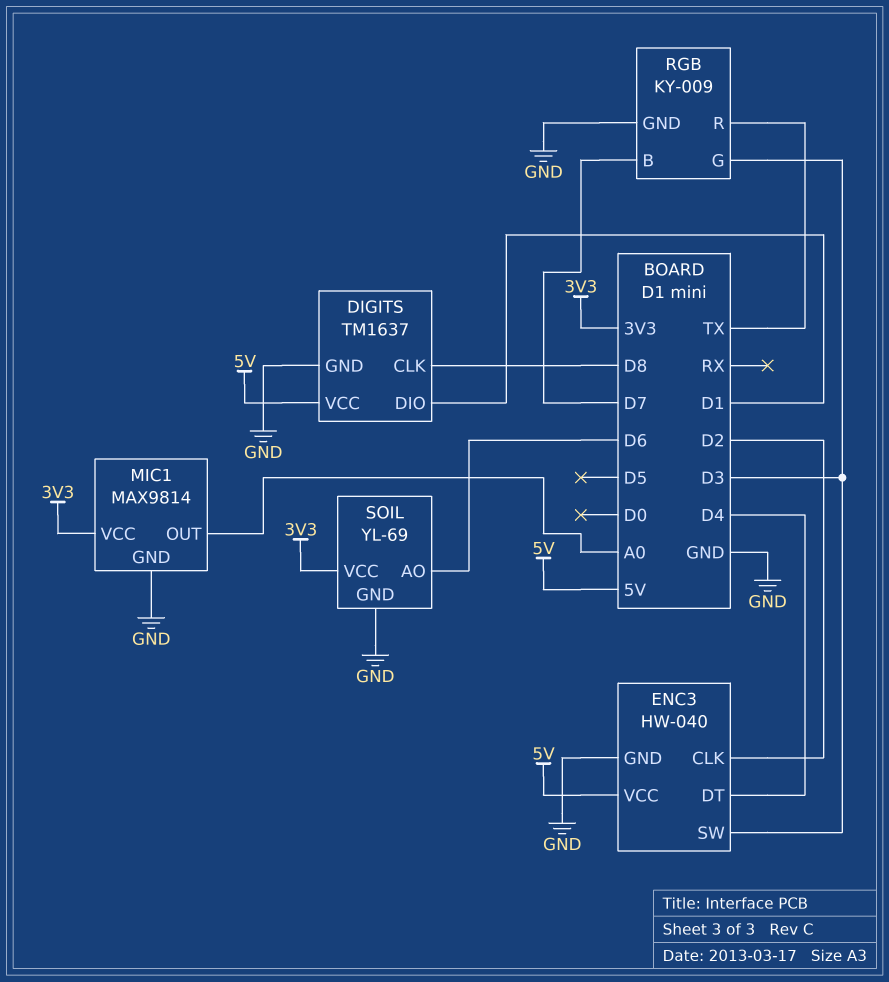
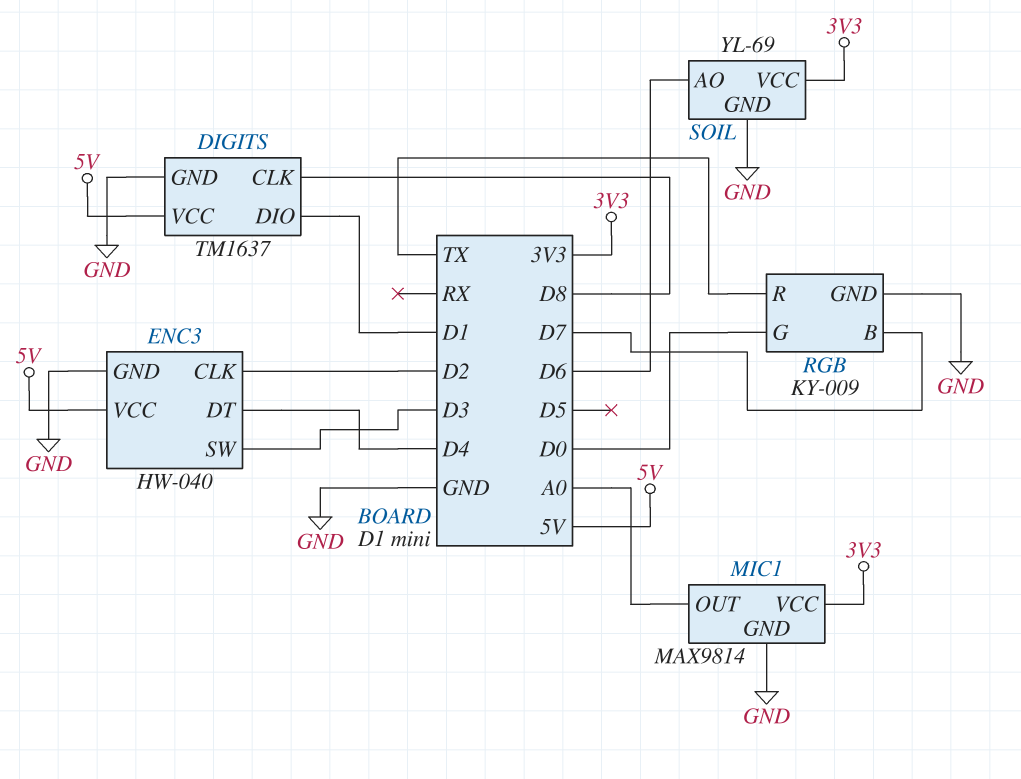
RGB pin G: D3 -> D0

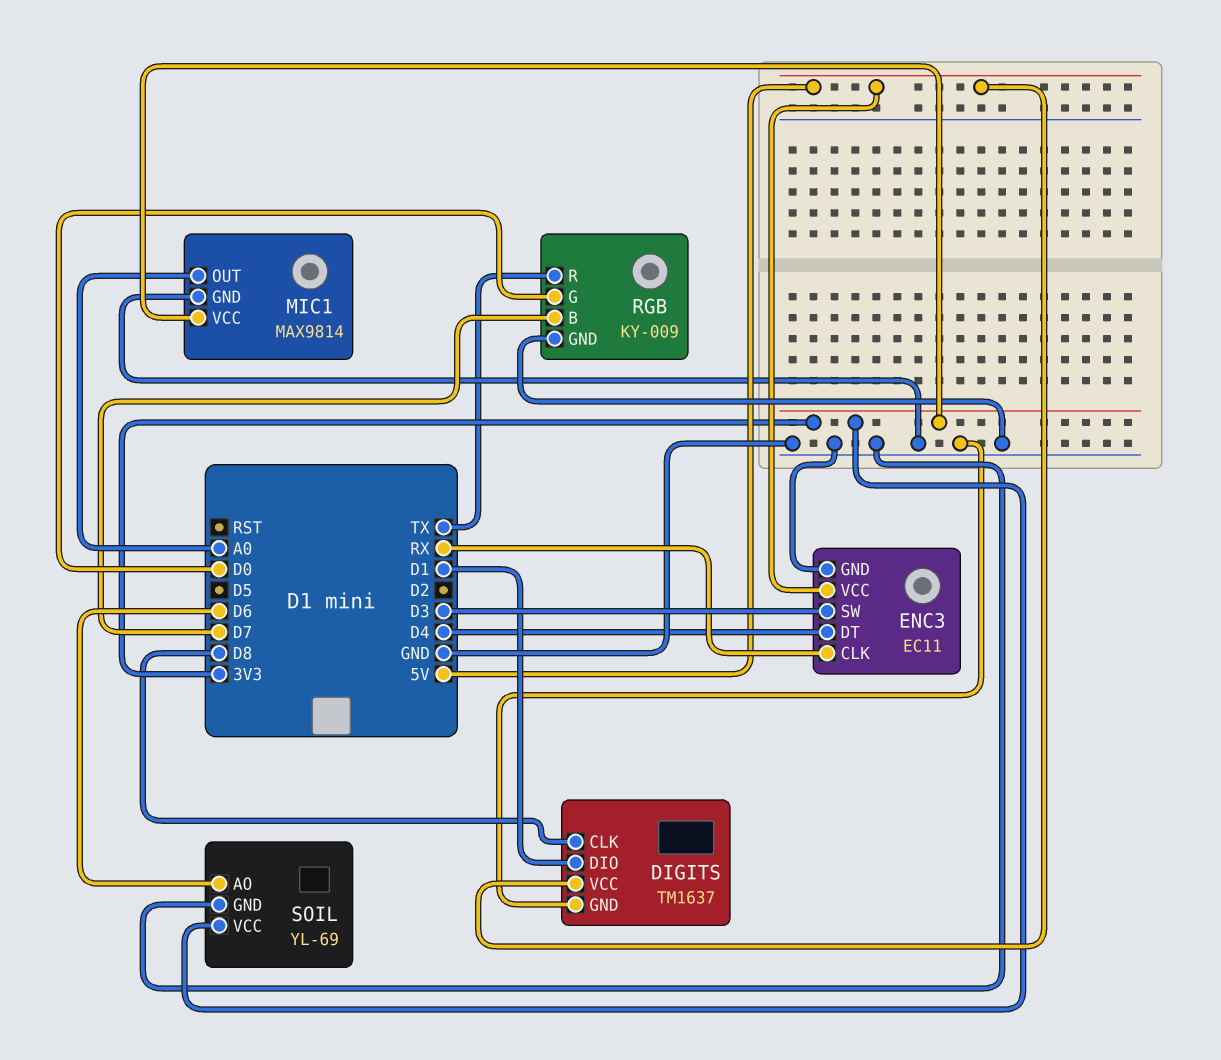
ENC3: HW-040 -> EC11
ENC3 pin CLK: D2 -> RX

